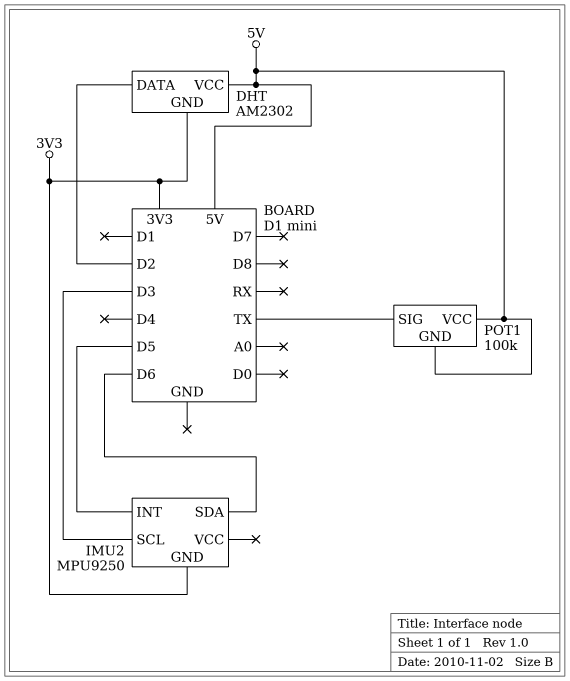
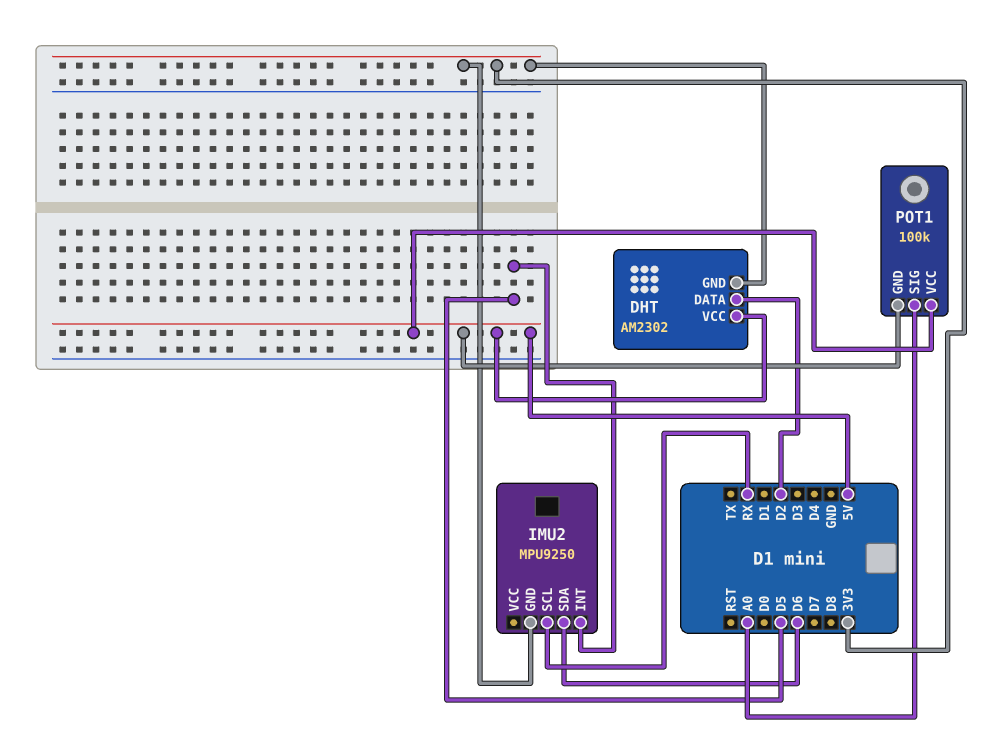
IMU2 pin SCL: D3 -> RX
POT1 pin SIG: TX -> A0

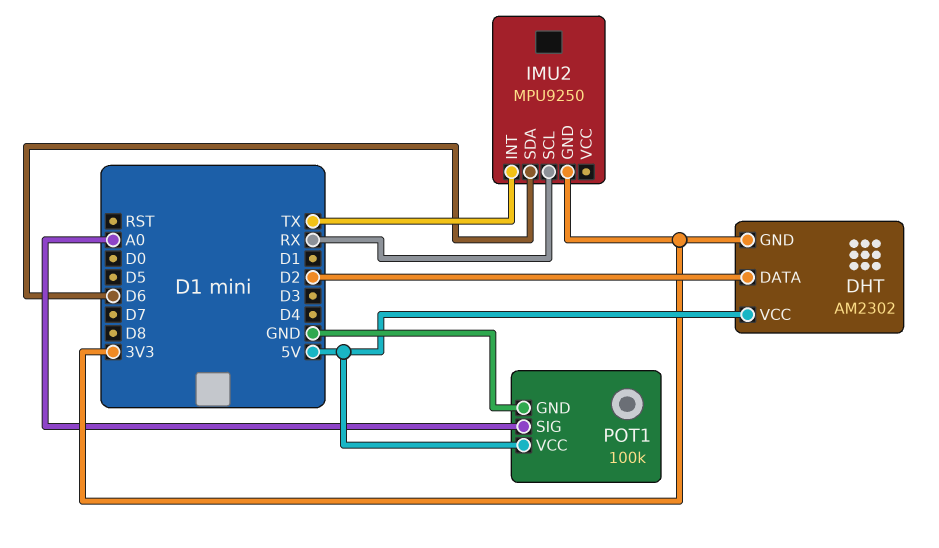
IMU2 pin INT: D5 -> TX
POT1 pin GND: 5V -> GND

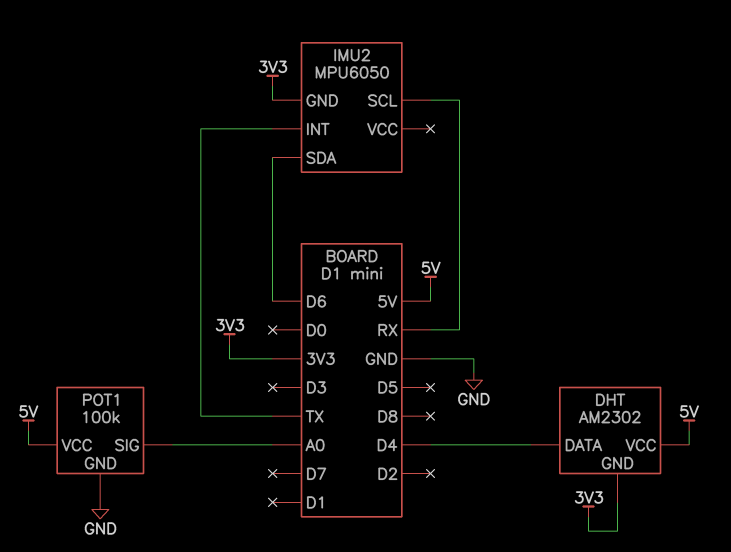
DHT pin DATA: D2 -> D4
IMU2: MPU9250 -> MPU6050

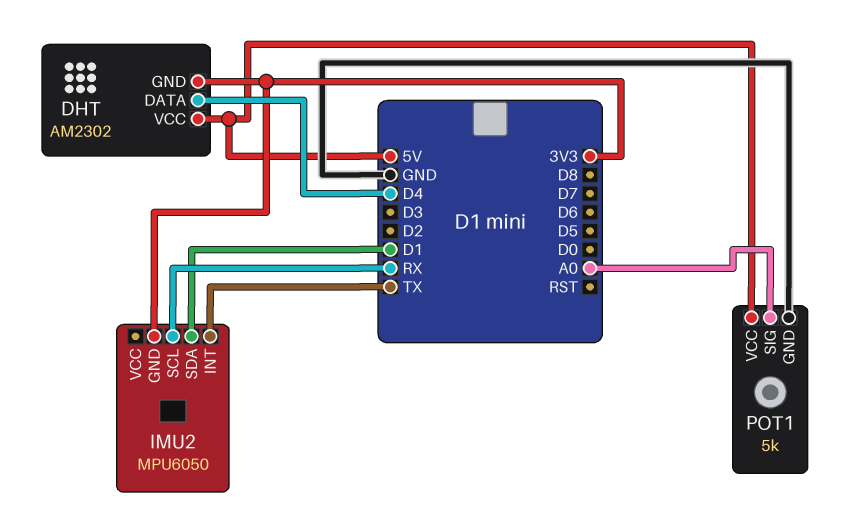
IMU2 pin SDA: D6 -> D1
POT1: 100k -> 5k

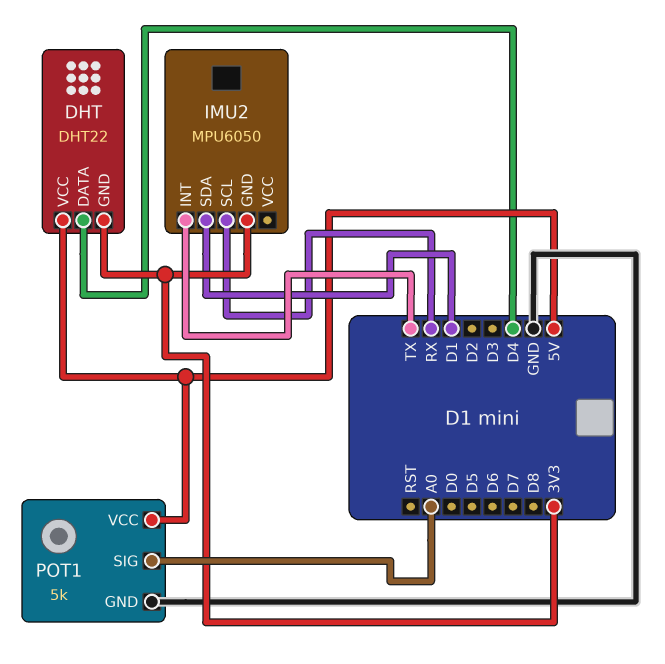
DHT: AM2302 -> DHT22

